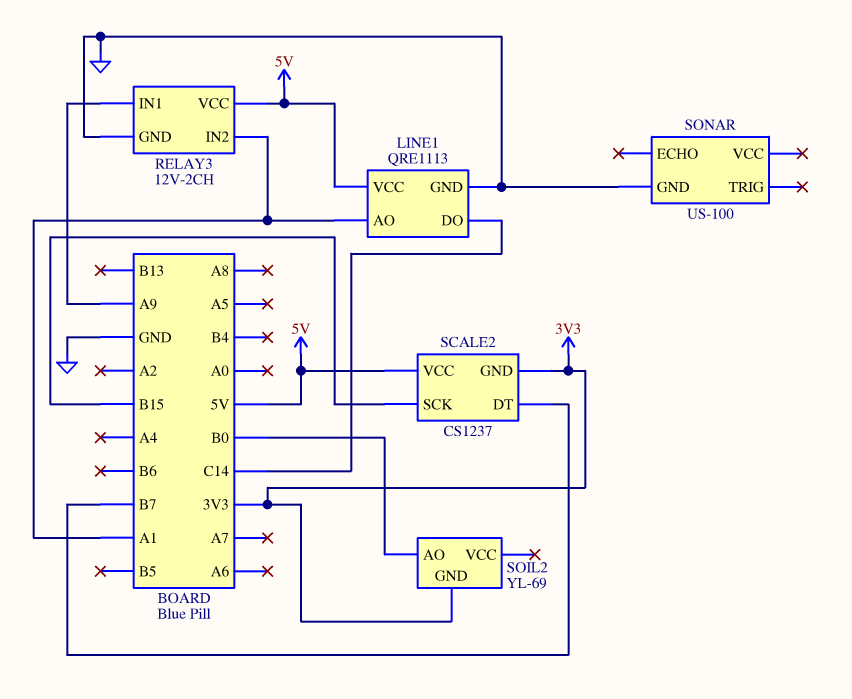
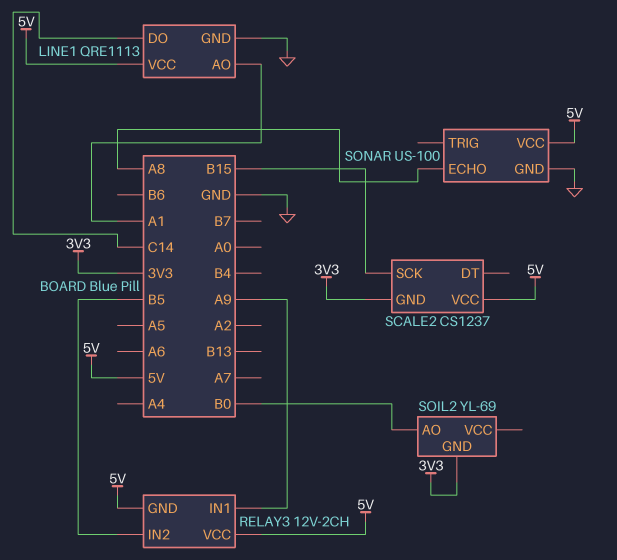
RELAY3 pin GND: GND -> 5V
RELAY3 pin IN2: A1 -> B5
SCALE2 pin DT: B7 -> none
SONAR pin ECHO: none -> A8
SONAR pin VCC: none -> 5V

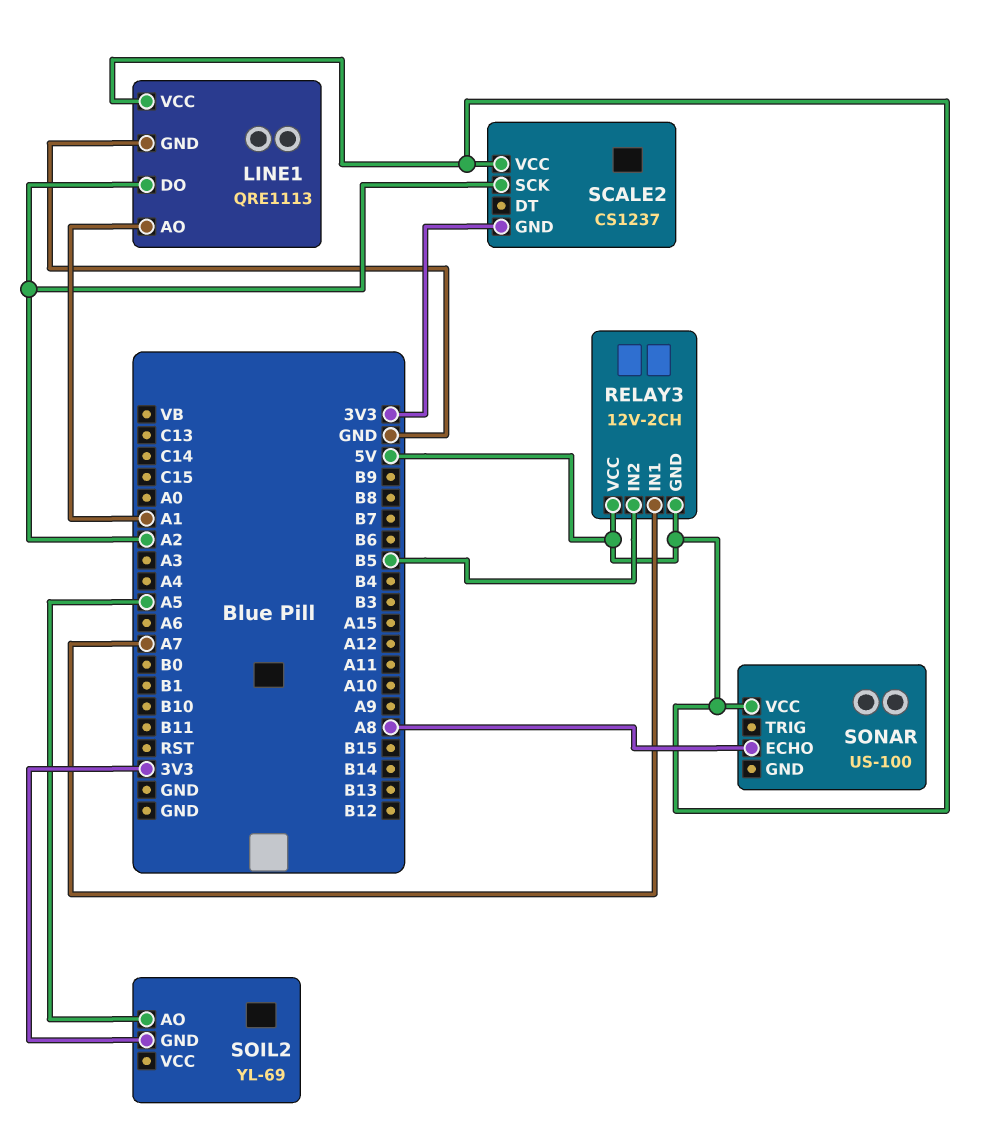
LINE1 pin DO: C14 -> A2
RELAY3 pin IN1: A9 -> A7
SCALE2 pin SCK: B15 -> A2
SOIL2 pin AO: B0 -> A5
SONAR pin GND: GND -> none

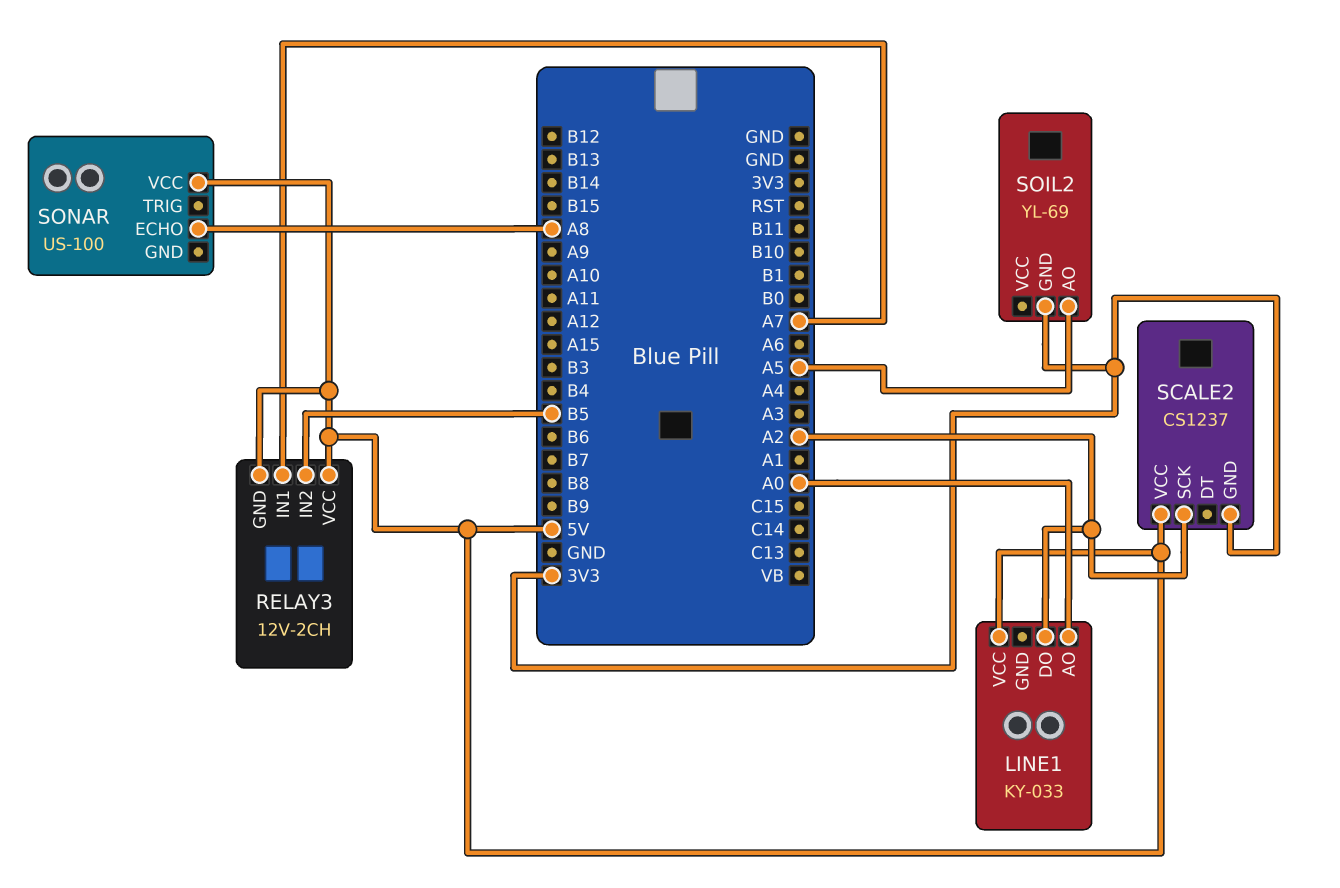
LINE1: QRE1113 -> KY-033
LINE1 pin AO: A1 -> A0
LINE1 pin GND: GND -> none

